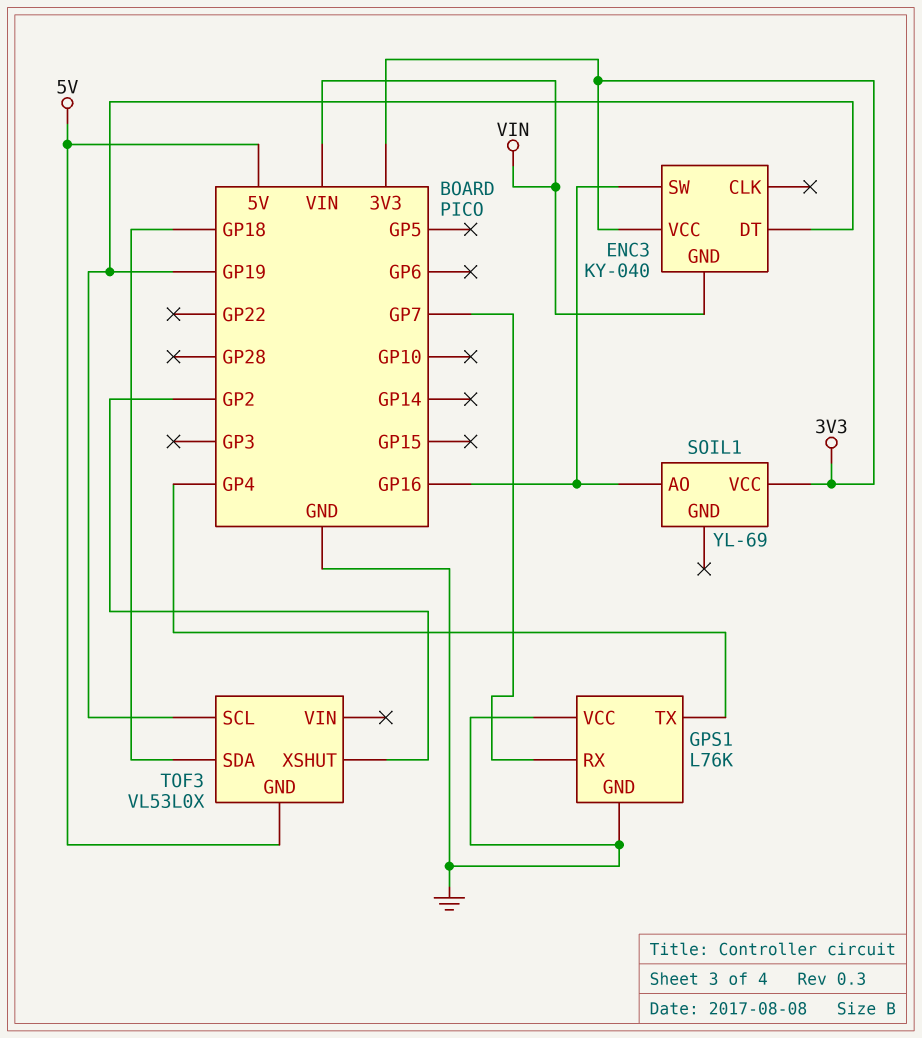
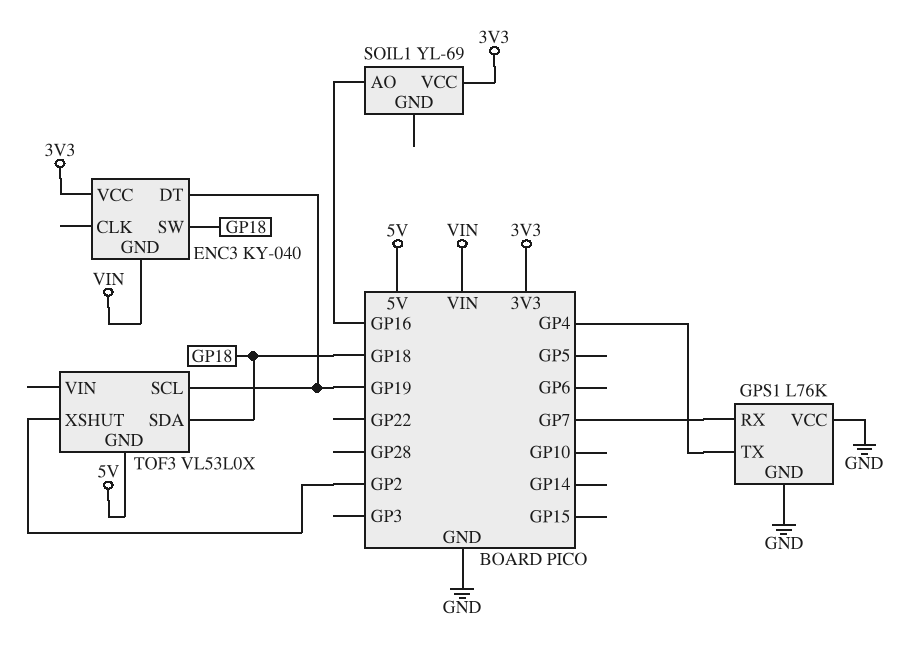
ENC3 pin SW: GP16 -> GP18

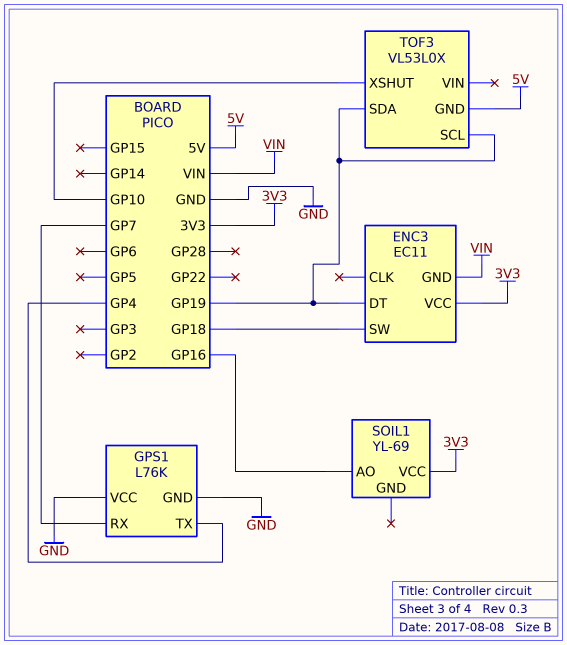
ENC3: KY-040 -> EC11
TOF3 pin SDA: GP18 -> GP19
TOF3 pin XSHUT: GP2 -> GP10

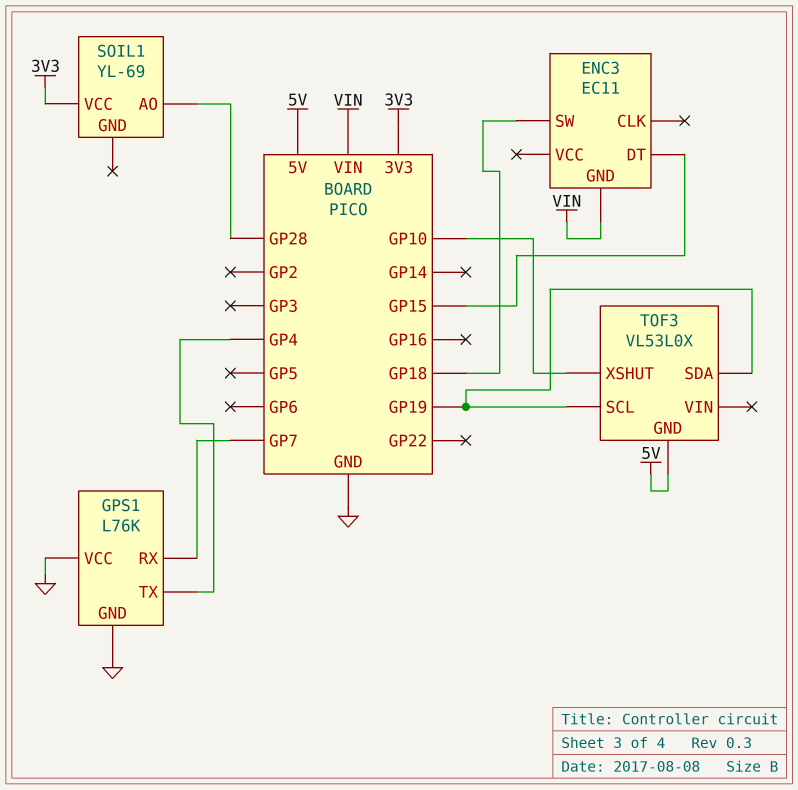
ENC3 pin DT: GP19 -> GP15
ENC3 pin VCC: 3V3 -> none
SOIL1 pin AO: GP16 -> GP28

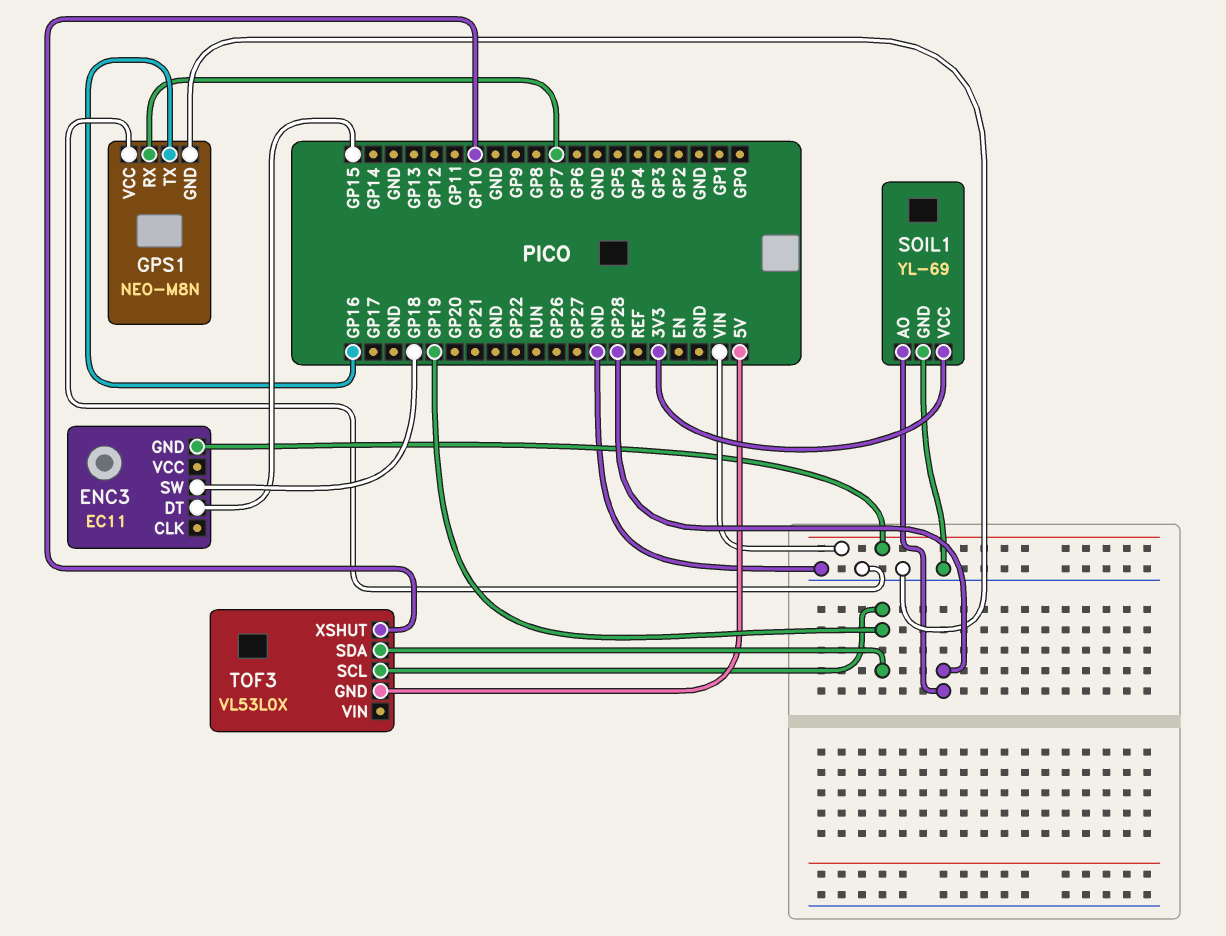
GPS1: L76K -> NEO-M8N
GPS1 pin TX: GP4 -> GP16
SOIL1 pin GND: none -> GND

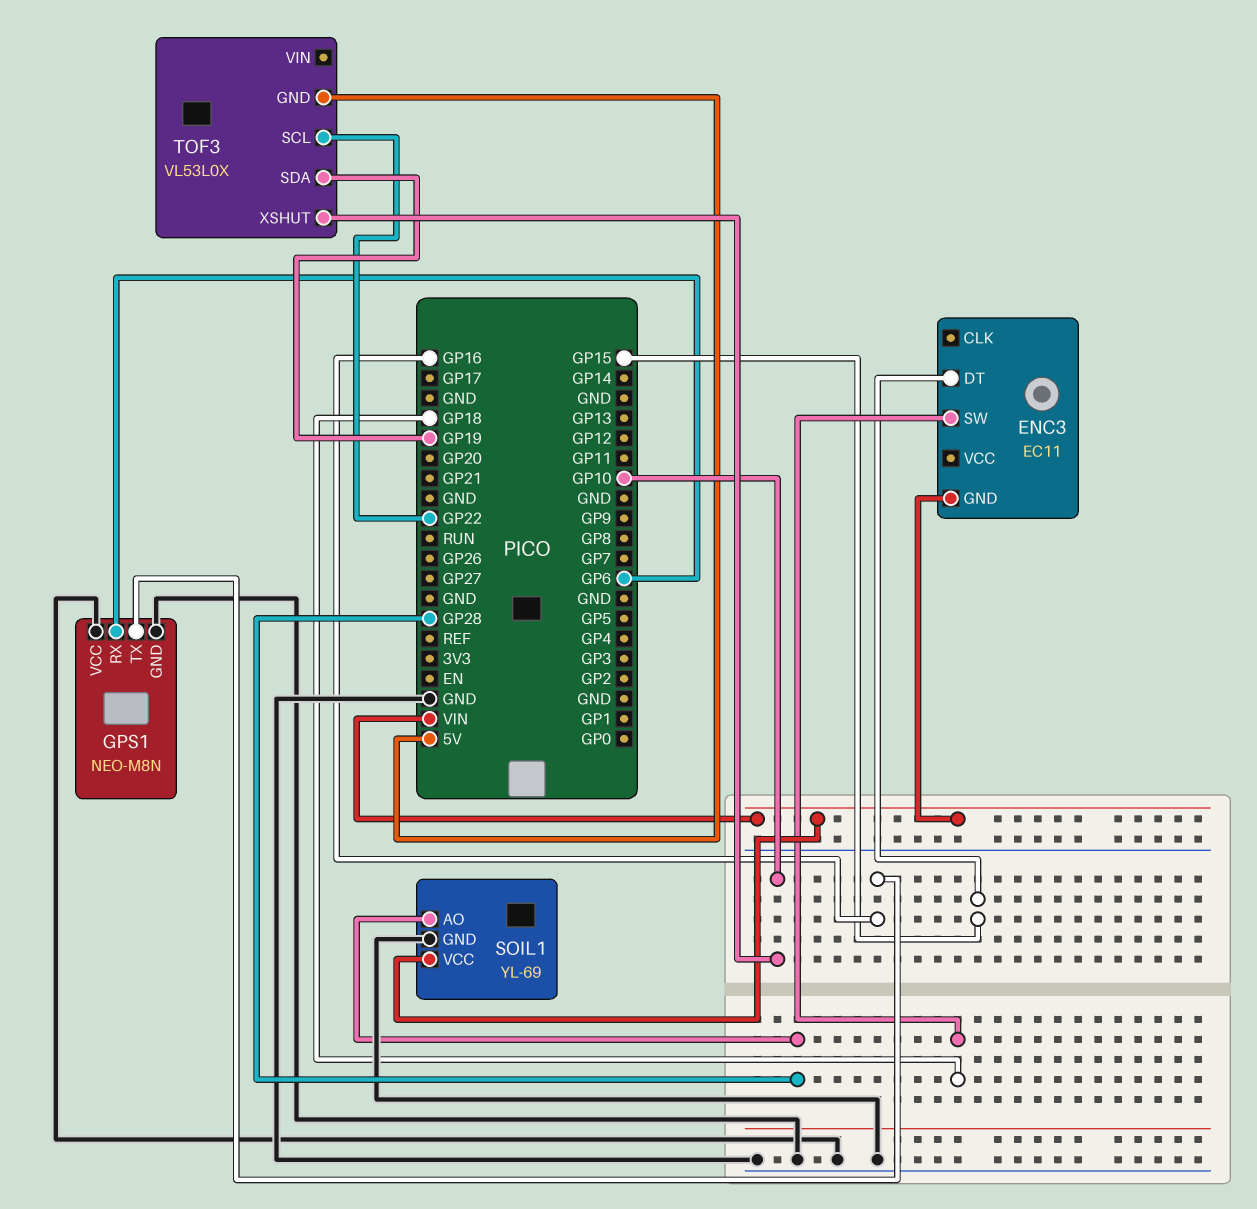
GPS1 pin RX: GP7 -> GP6
SOIL1 pin VCC: 3V3 -> VIN
TOF3 pin SCL: GP19 -> GP22

